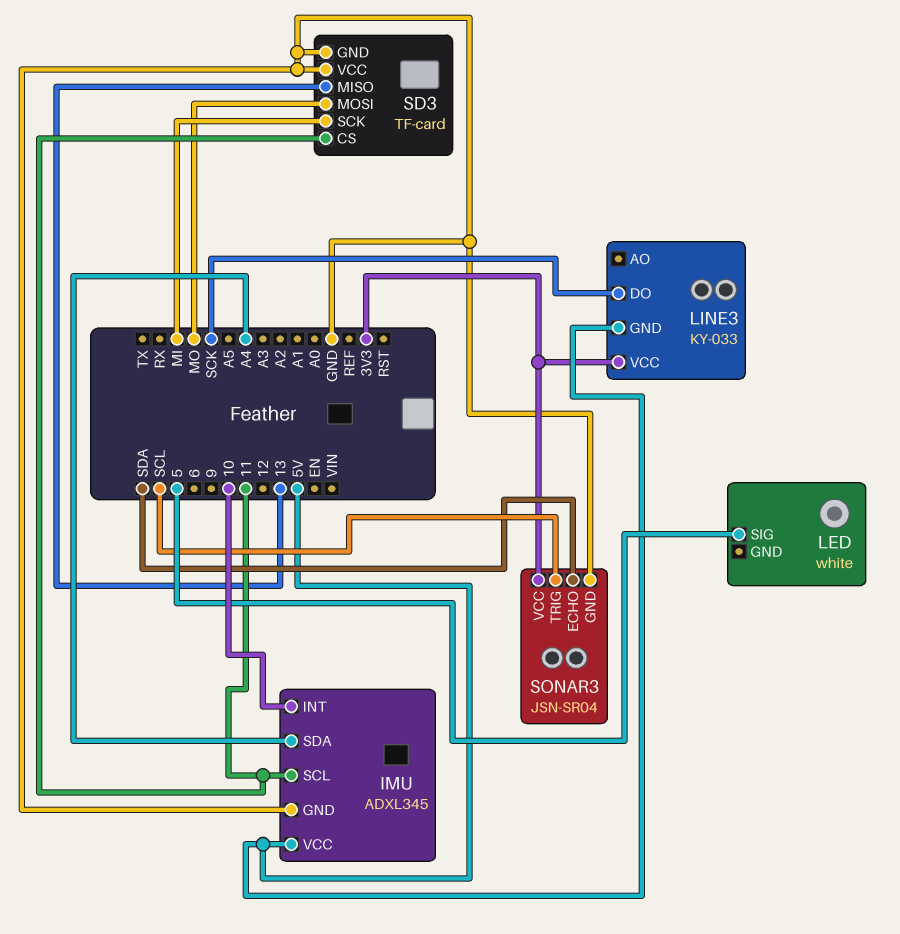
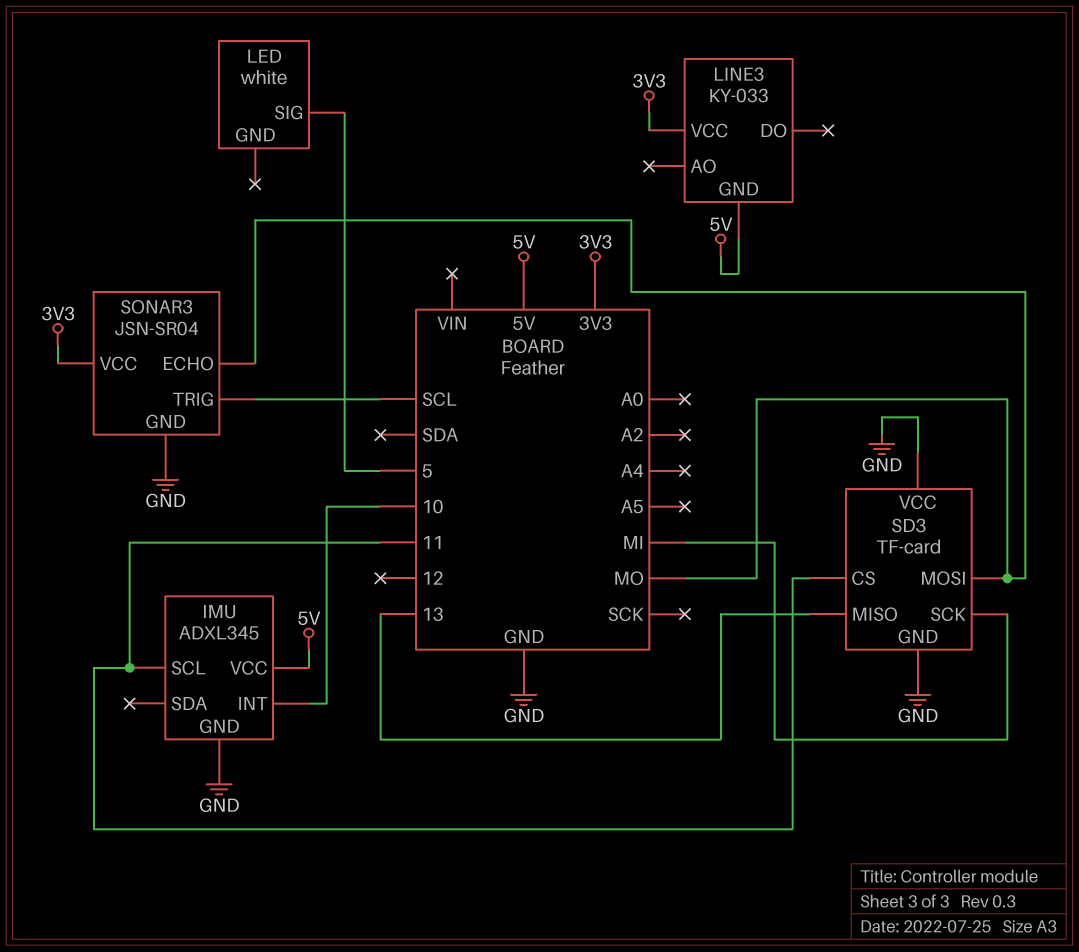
IMU pin SDA: A4 -> none
LINE3 pin DO: SCK -> none
SONAR3 pin ECHO: SDA -> MO

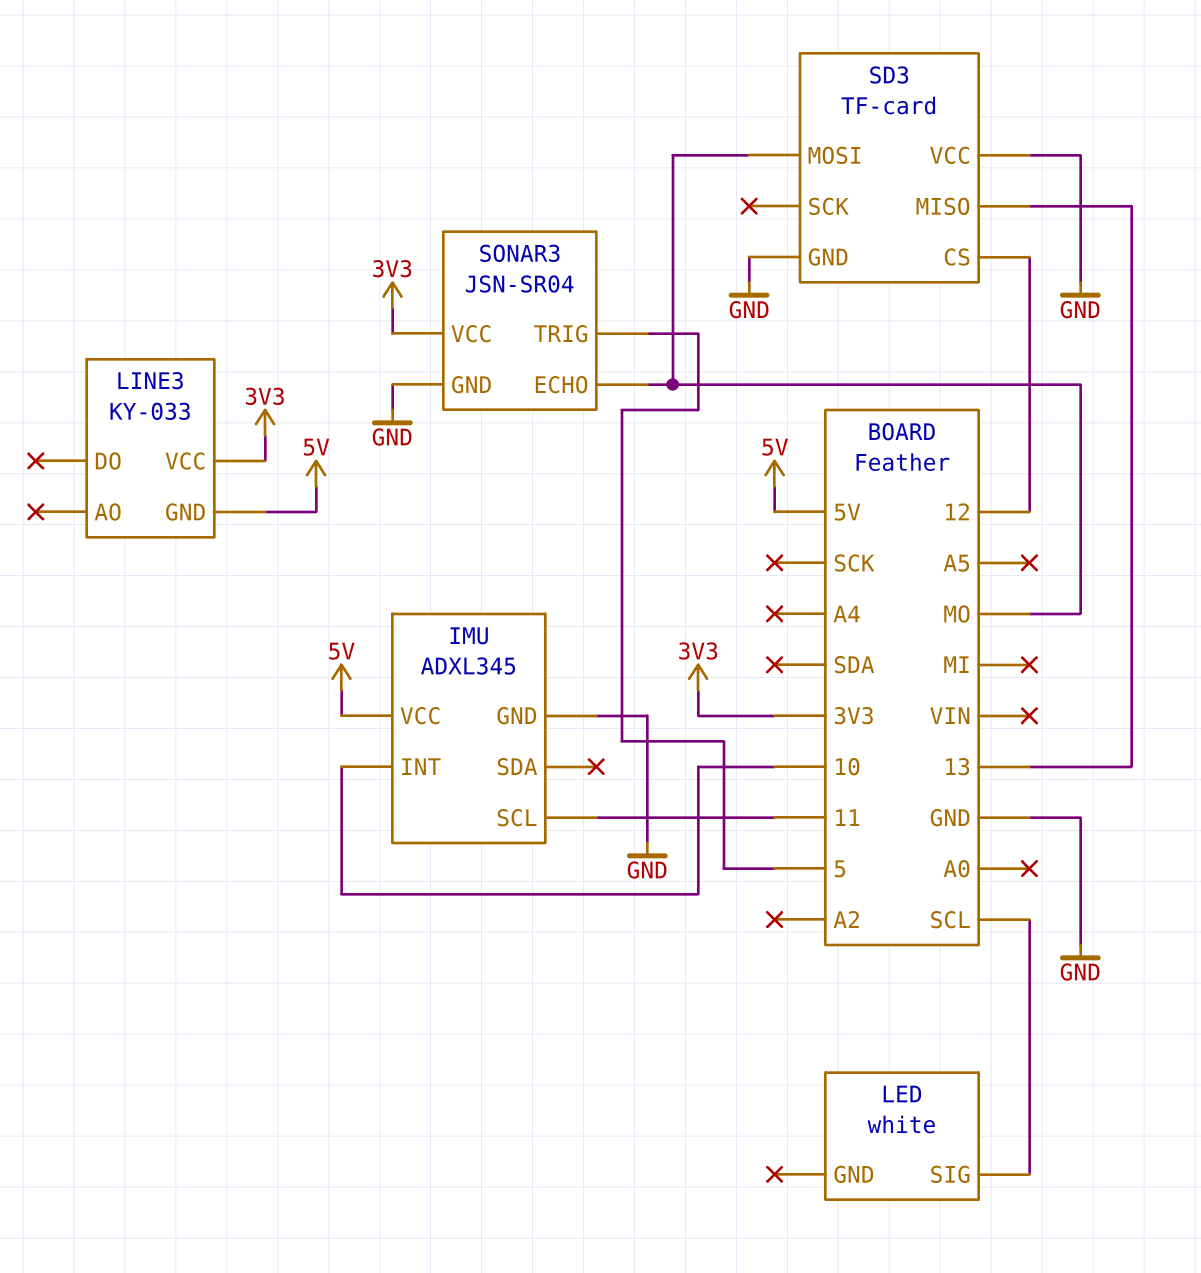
LED pin SIG: 5 -> SCL
SD3 pin CS: 11 -> 12
SD3 pin SCK: MI -> none
SONAR3 pin TRIG: SCL -> 5

